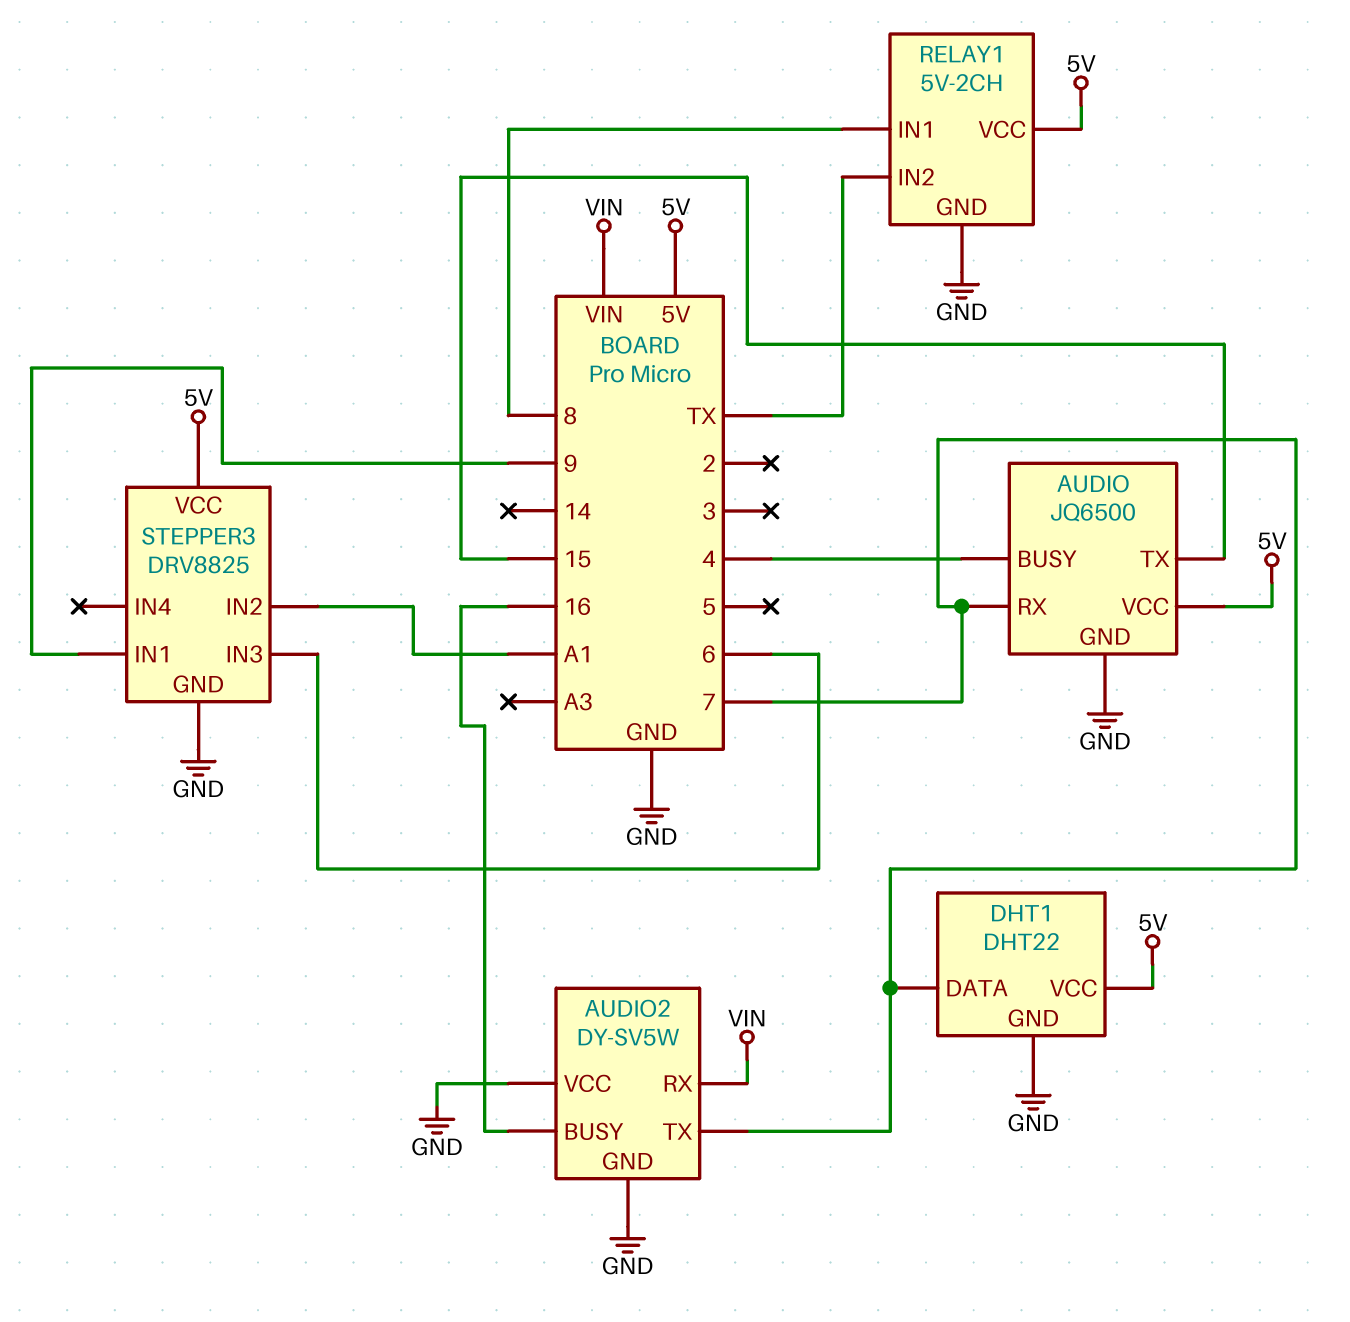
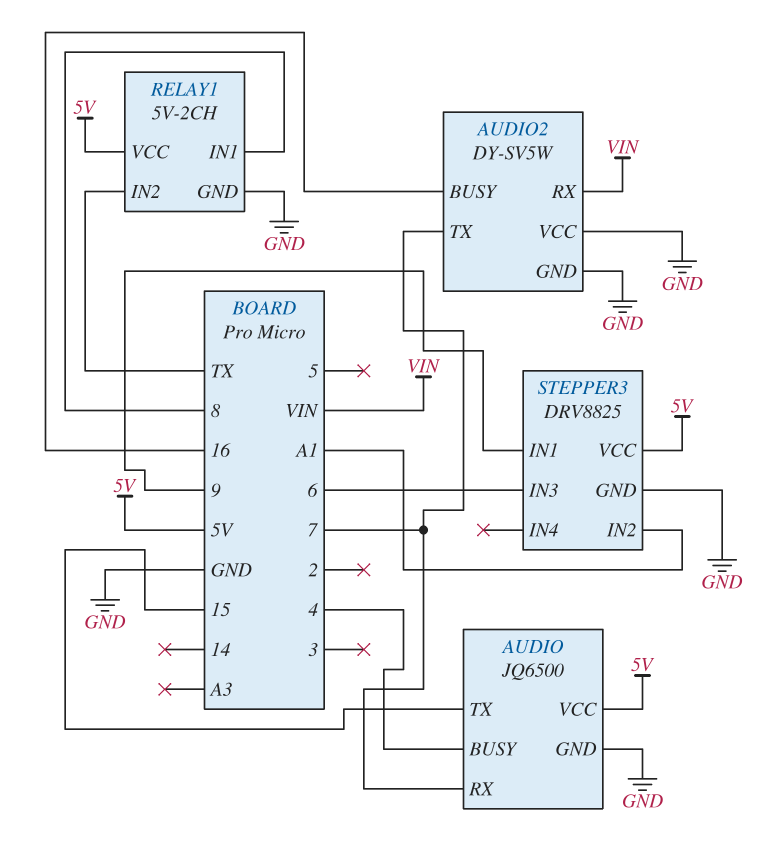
DHT1: DHT22 -> none
DHT1 pin DATA: 7 -> none
DHT1 pin GND: GND -> none
DHT1 pin VCC: 5V -> none

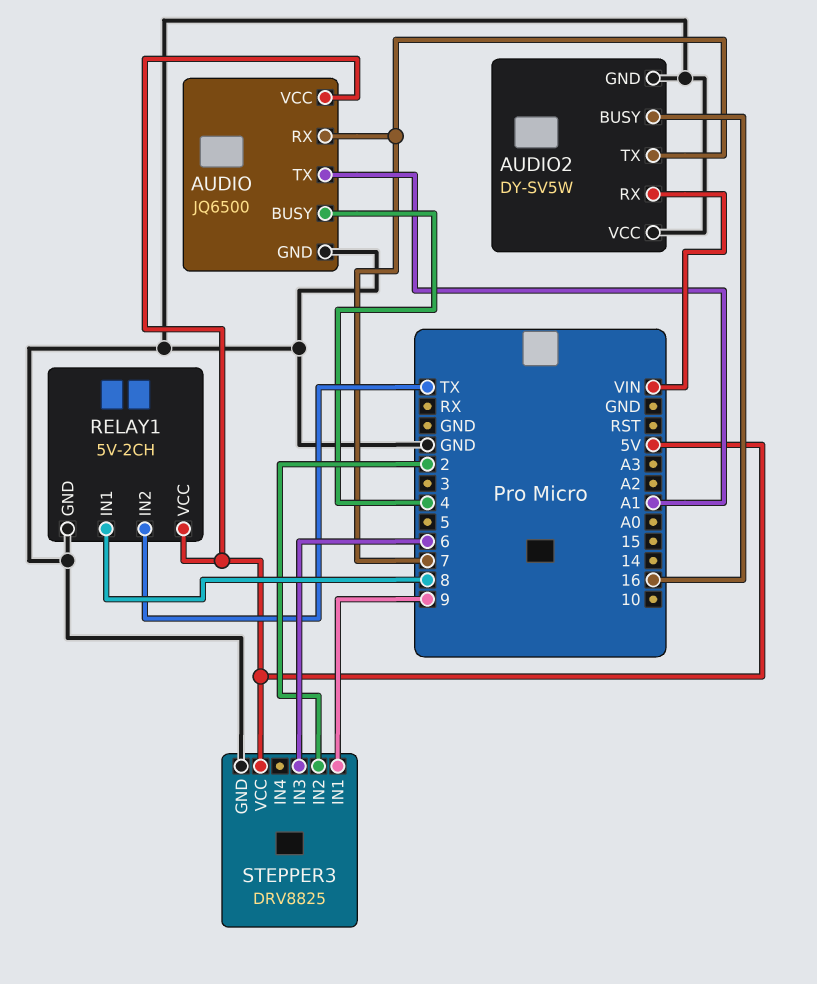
AUDIO pin TX: 15 -> A1
STEPPER3 pin IN2: A1 -> 2

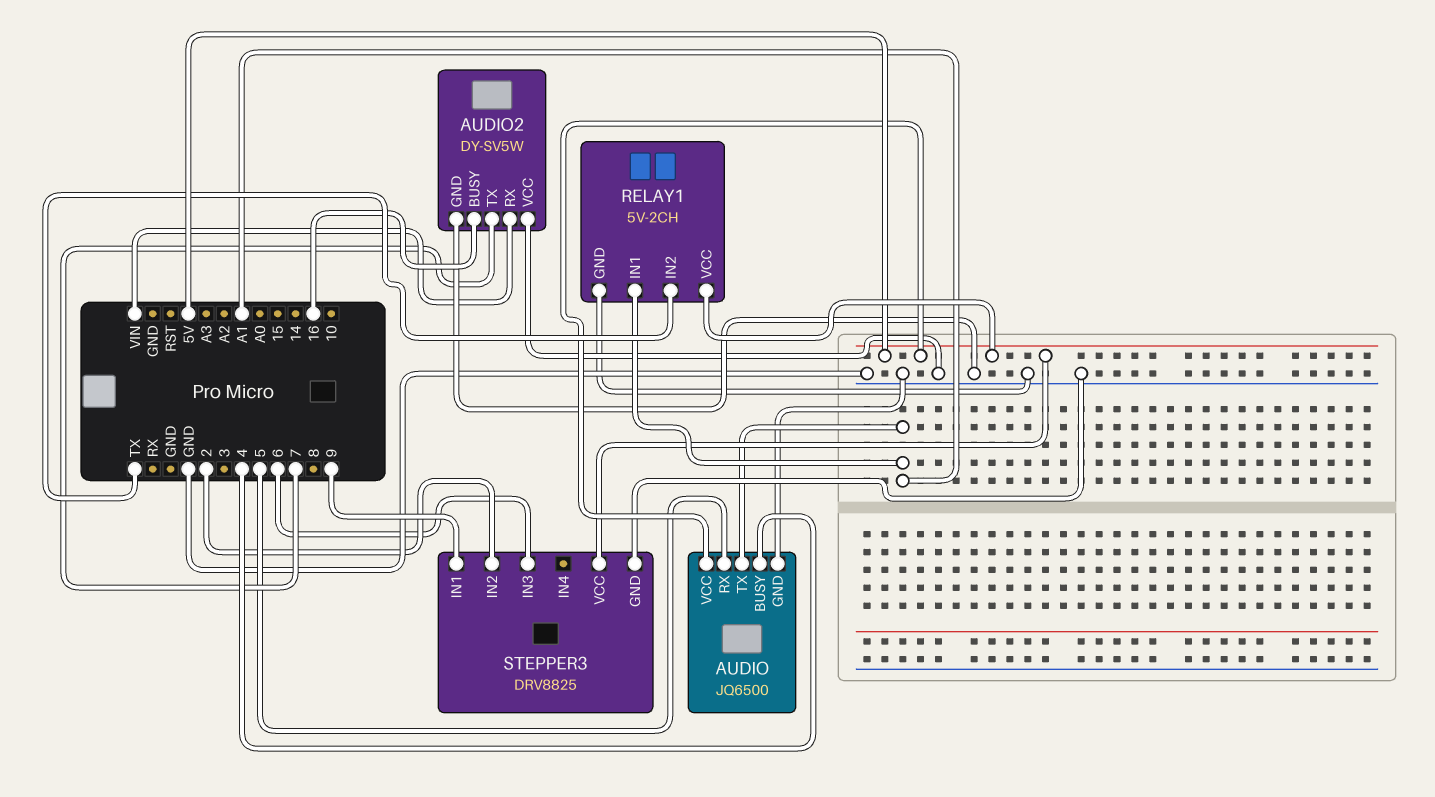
AUDIO pin RX: 7 -> 5
RELAY1 pin IN1: 8 -> A1

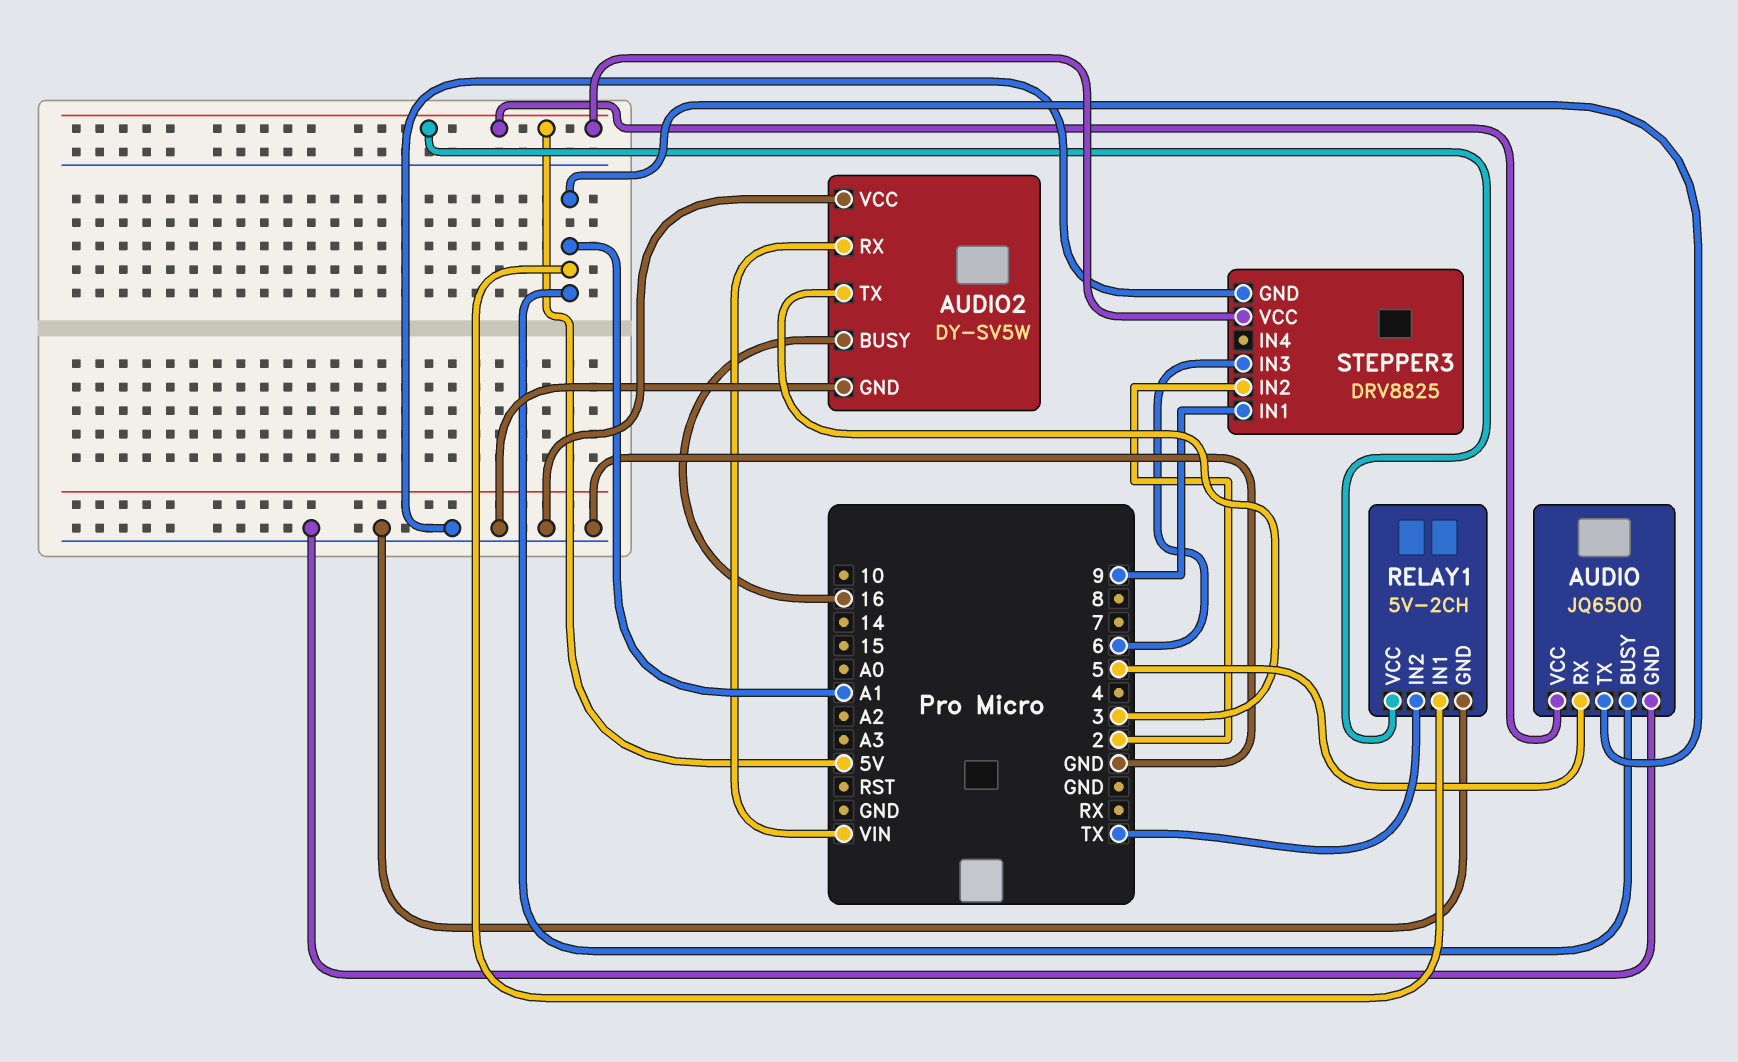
AUDIO pin BUSY: 4 -> A1
AUDIO2 pin TX: 7 -> 3

